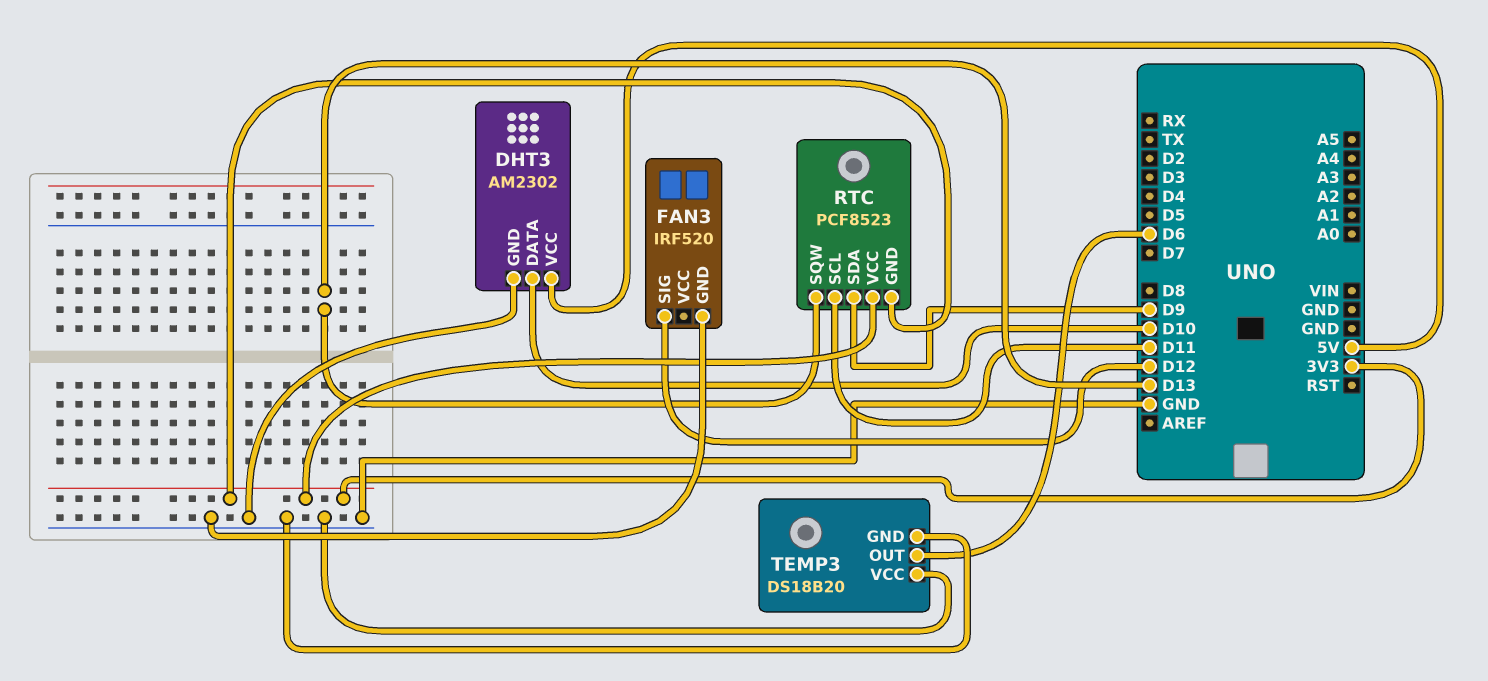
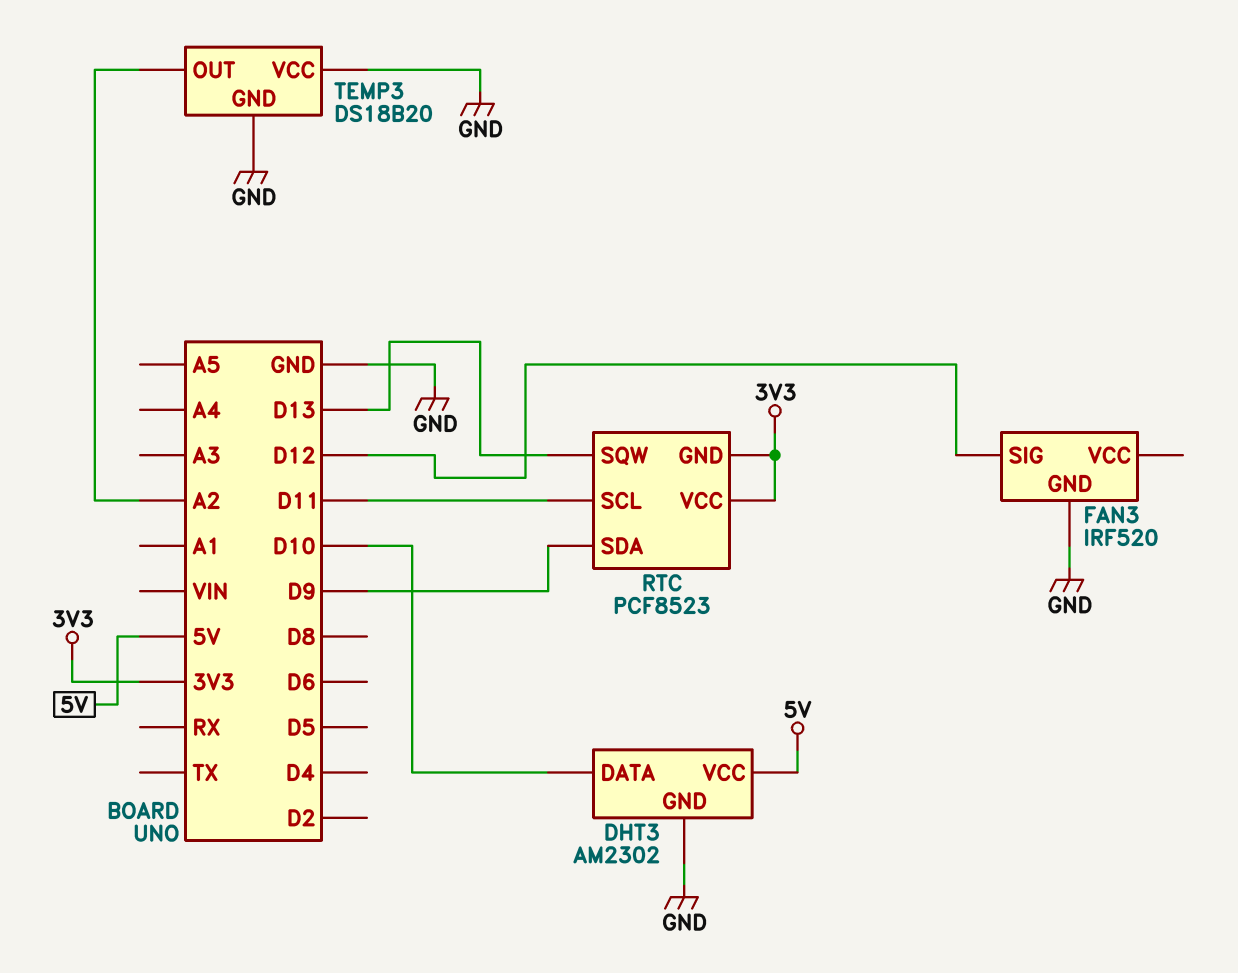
TEMP3 pin OUT: D6 -> A2

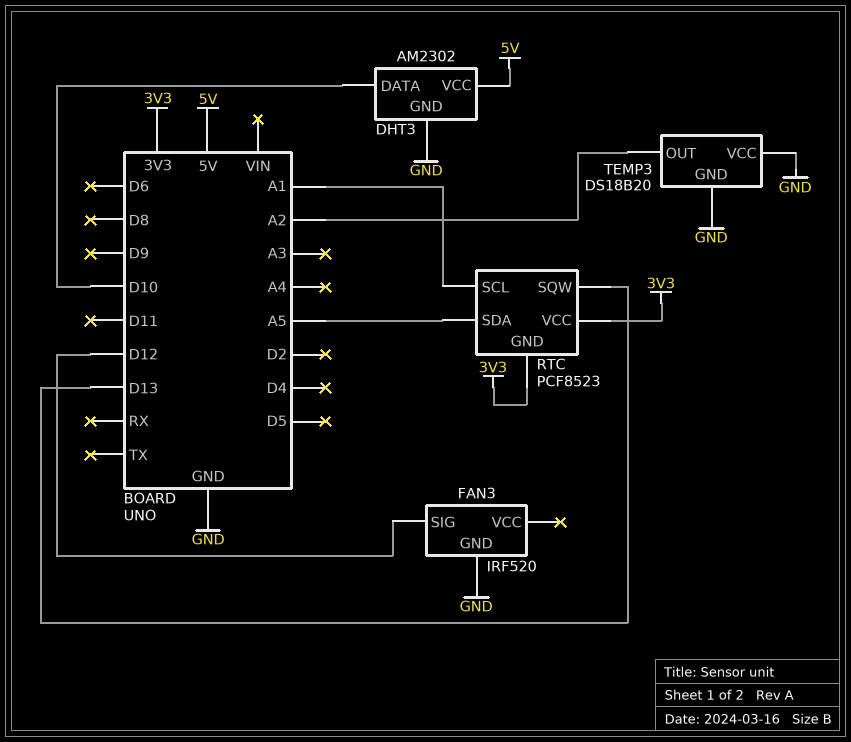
RTC pin SCL: D11 -> A1
RTC pin SDA: D9 -> A5

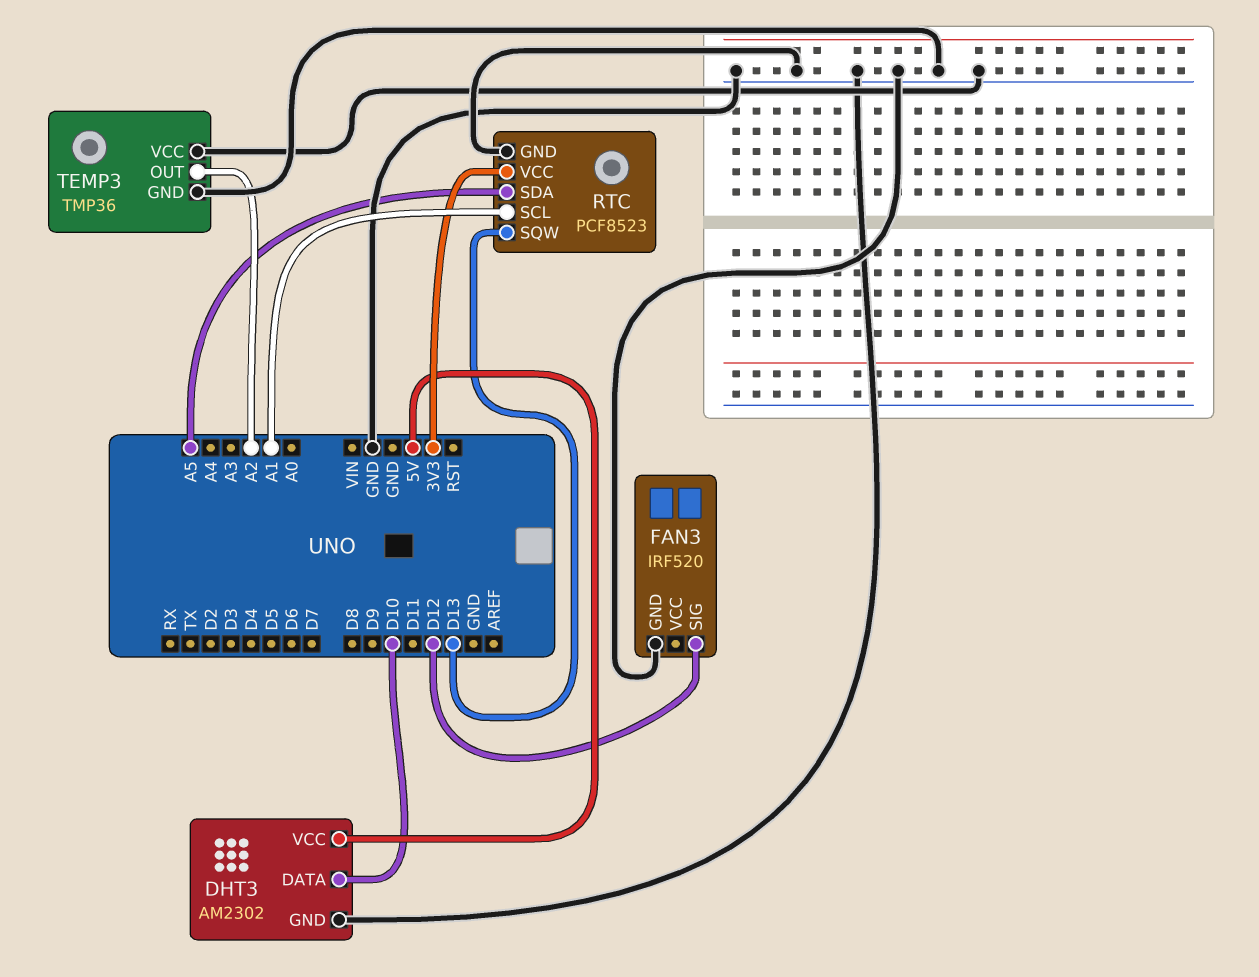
RTC pin GND: 3V3 -> GND
TEMP3: DS18B20 -> TMP36

